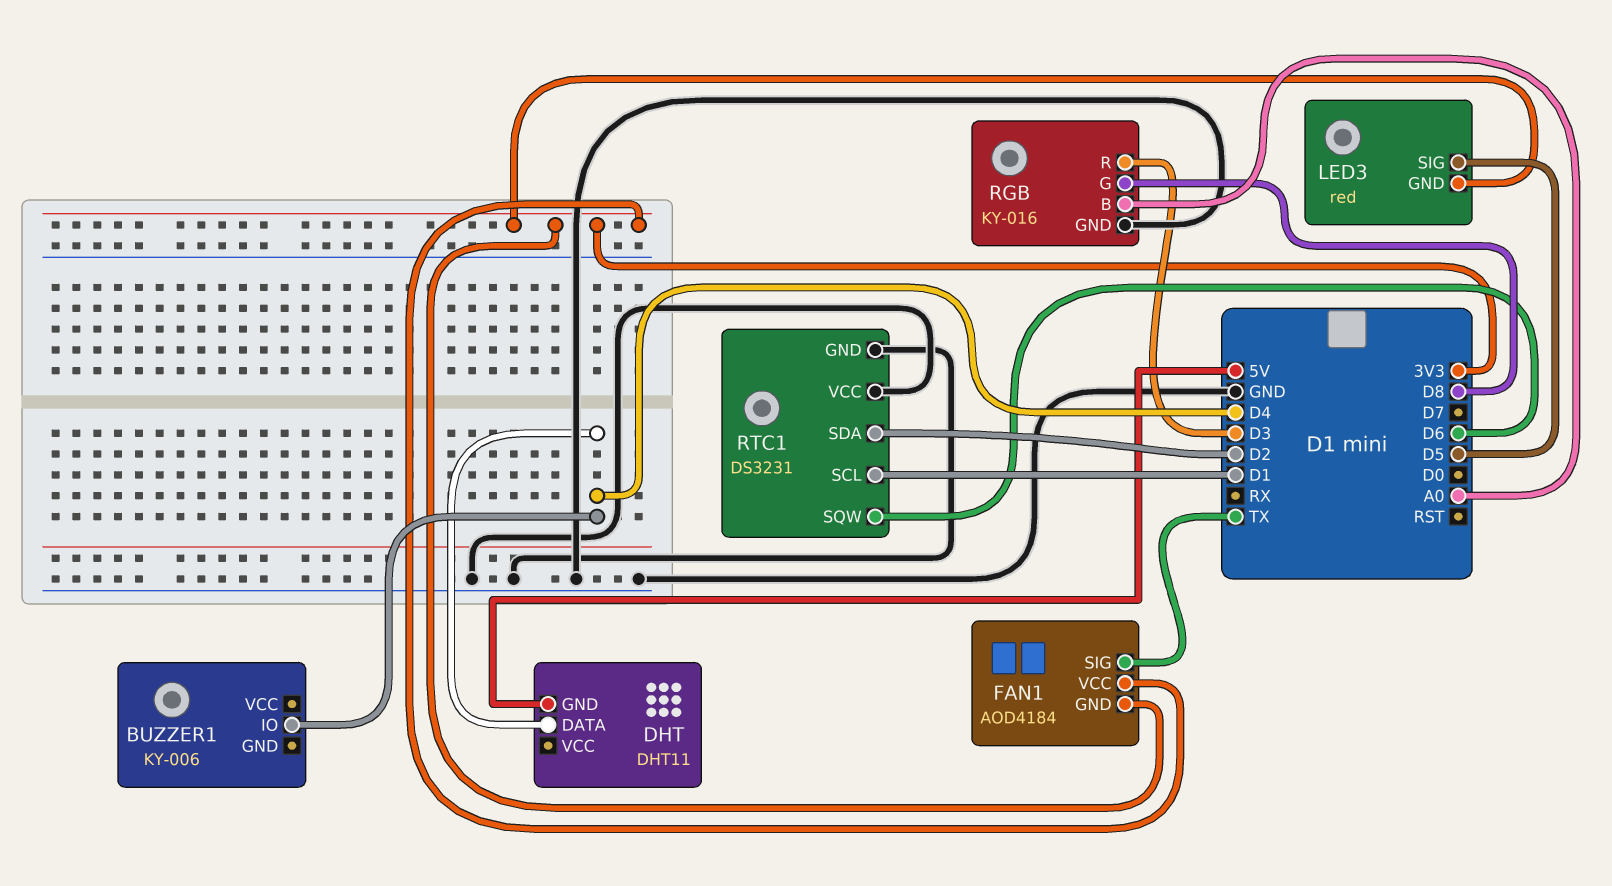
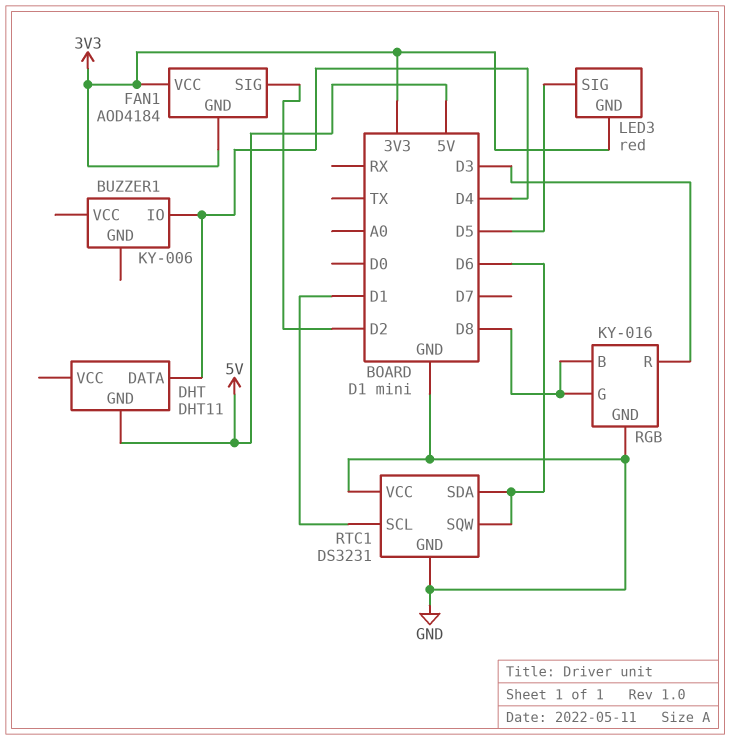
FAN1 pin SIG: TX -> D2
RGB pin B: A0 -> D8
RTC1 pin SDA: D2 -> D6

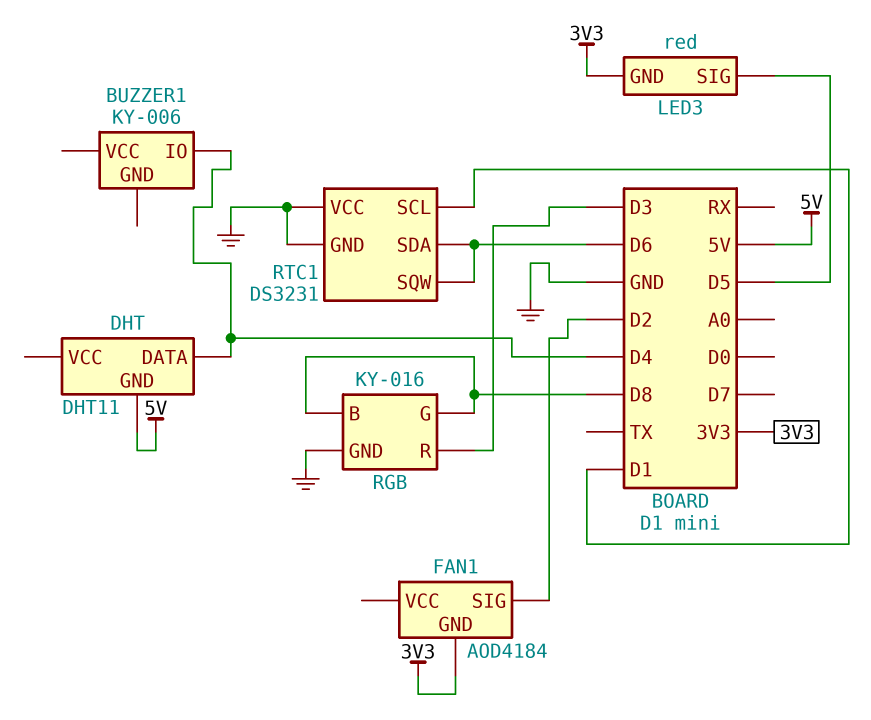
FAN1 pin VCC: 3V3 -> none

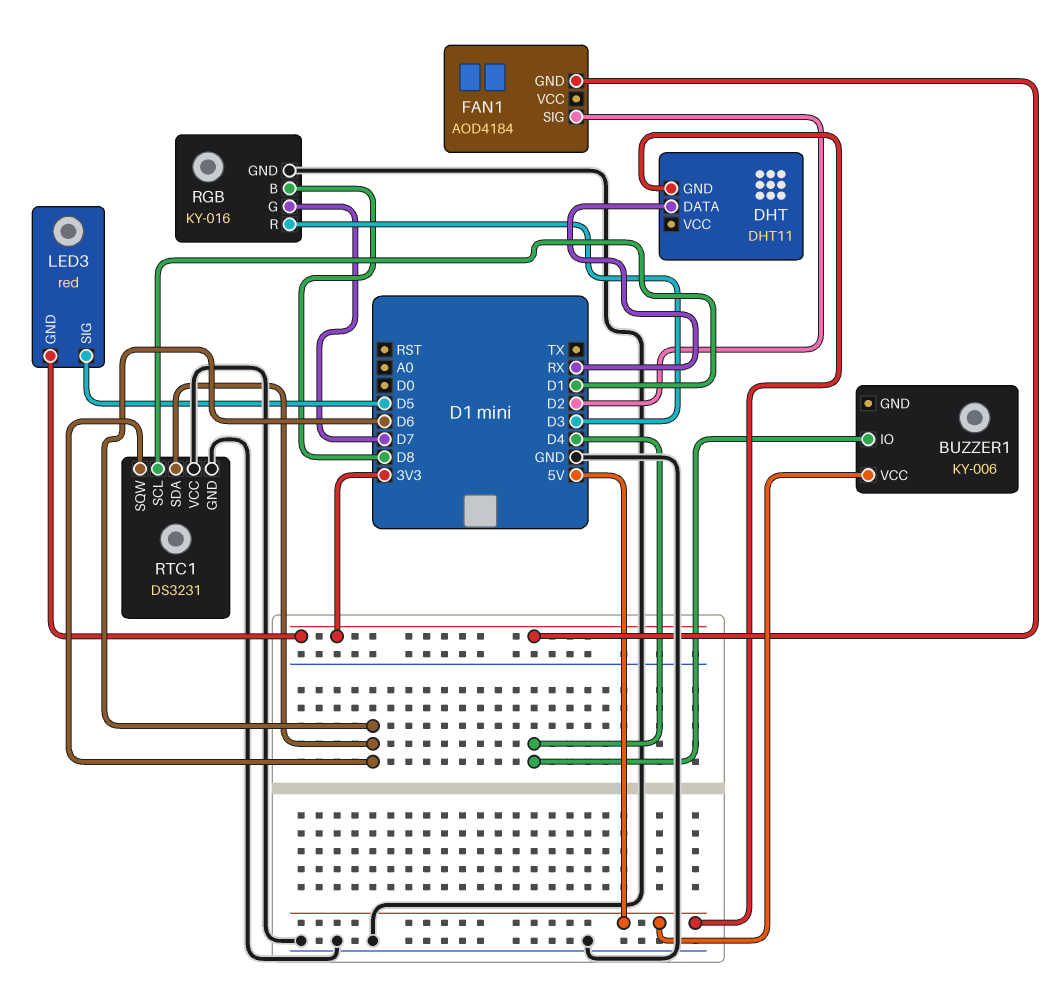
BUZZER1 pin VCC: none -> 5V
DHT pin DATA: D4 -> RX
RGB pin G: D8 -> D7

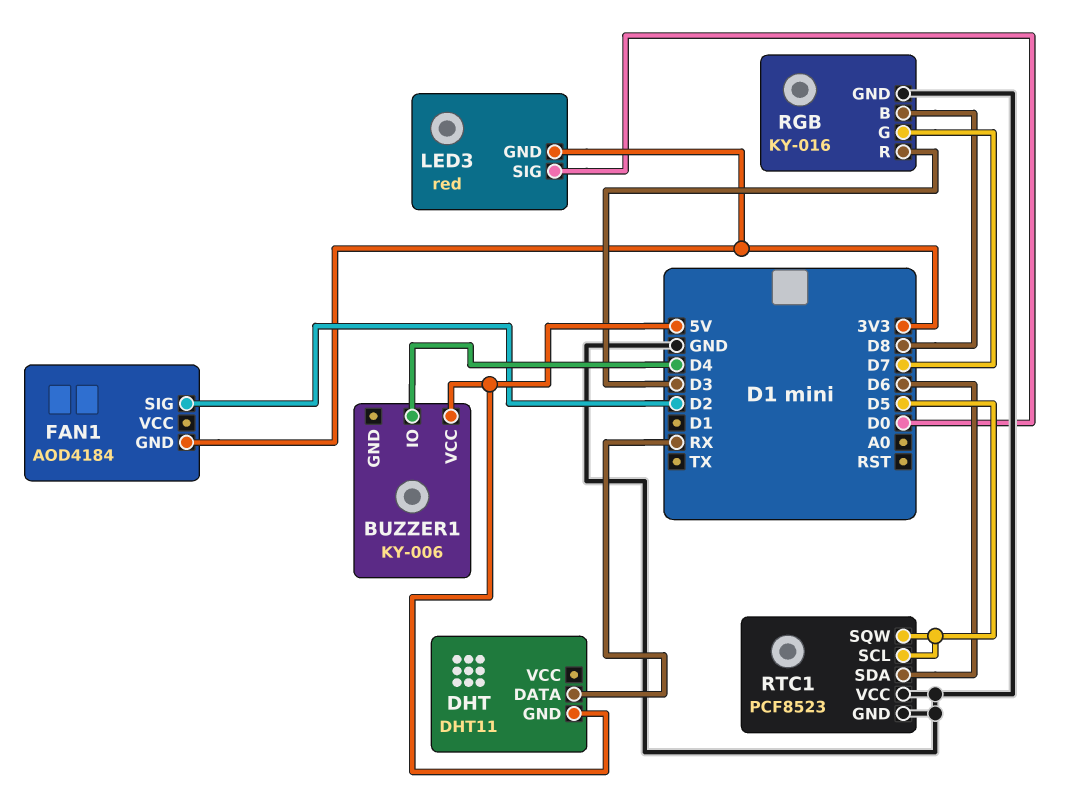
LED3 pin SIG: D5 -> D0
RTC1: DS3231 -> PCF8523
RTC1 pin SCL: D1 -> D5
RTC1 pin SQW: D6 -> D5

